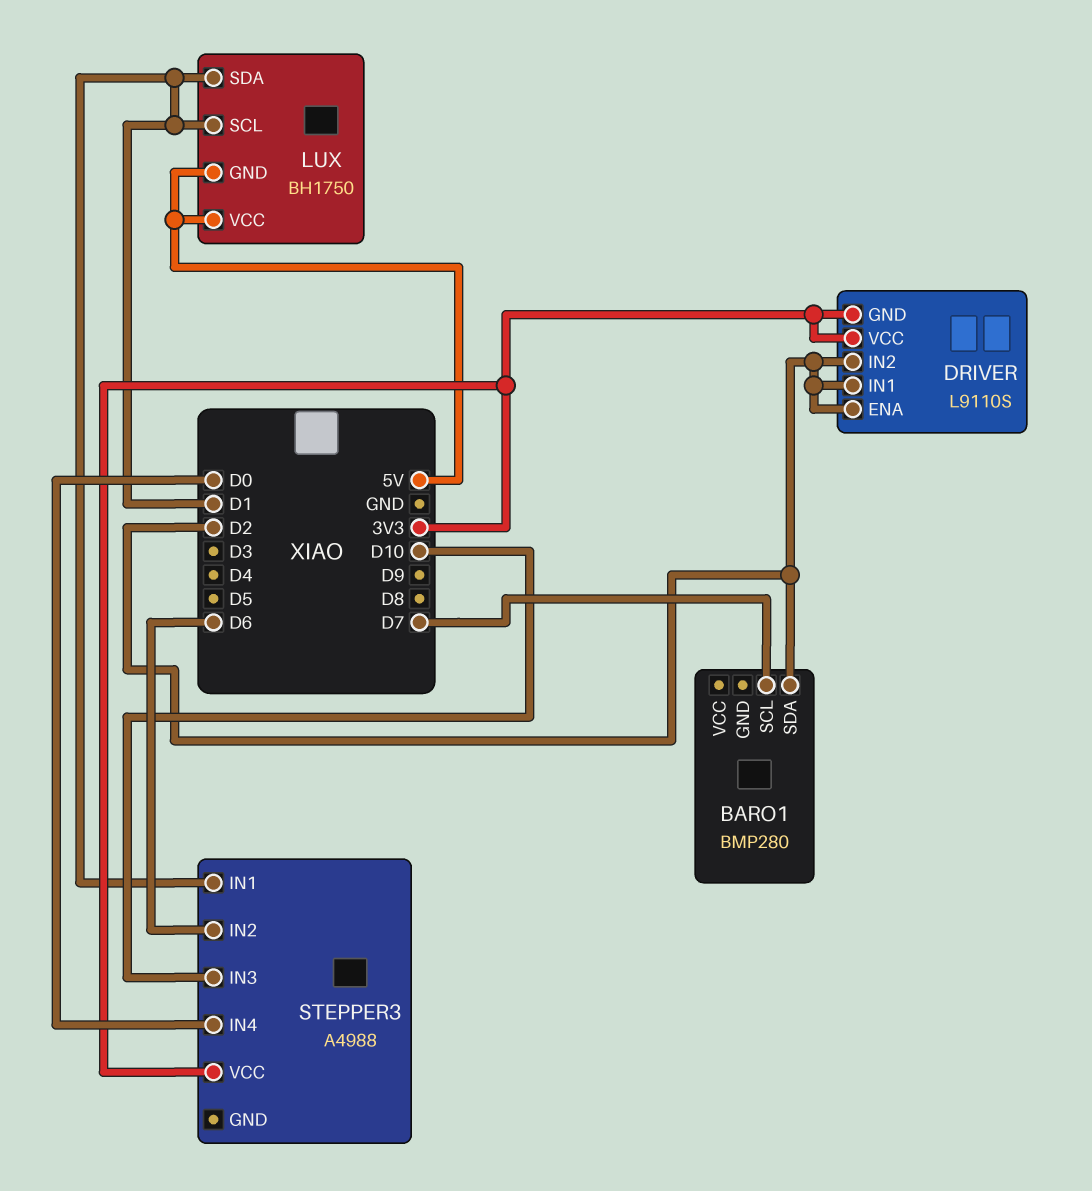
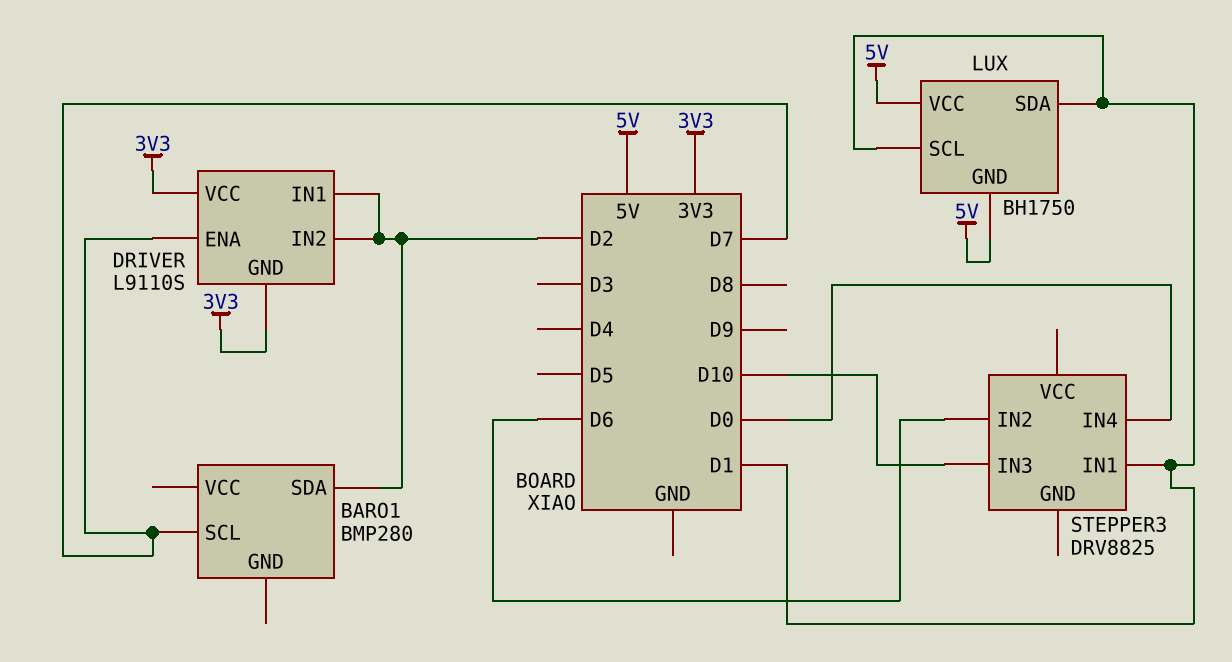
DRIVER pin ENA: D2 -> D7
STEPPER3: A4988 -> DRV8825
STEPPER3 pin VCC: 3V3 -> none

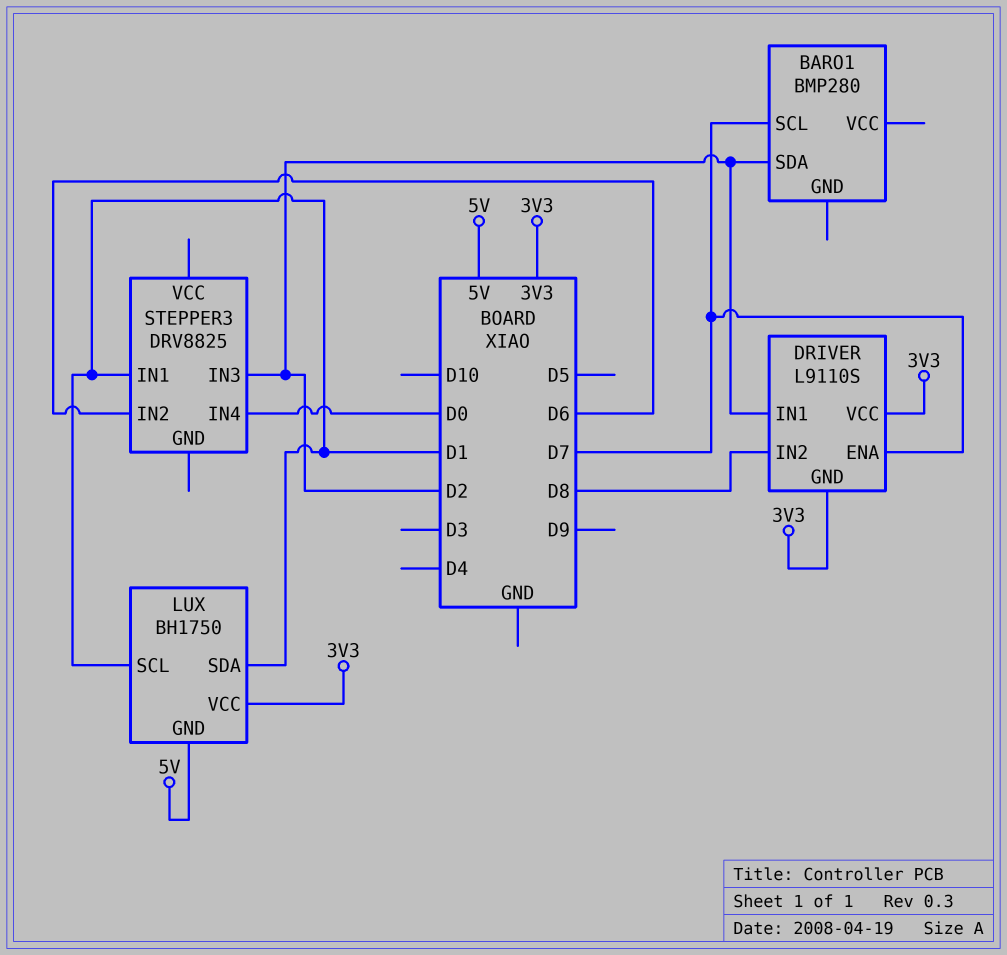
DRIVER pin IN2: D2 -> D8
LUX pin VCC: 5V -> 3V3
STEPPER3 pin IN3: D10 -> D2

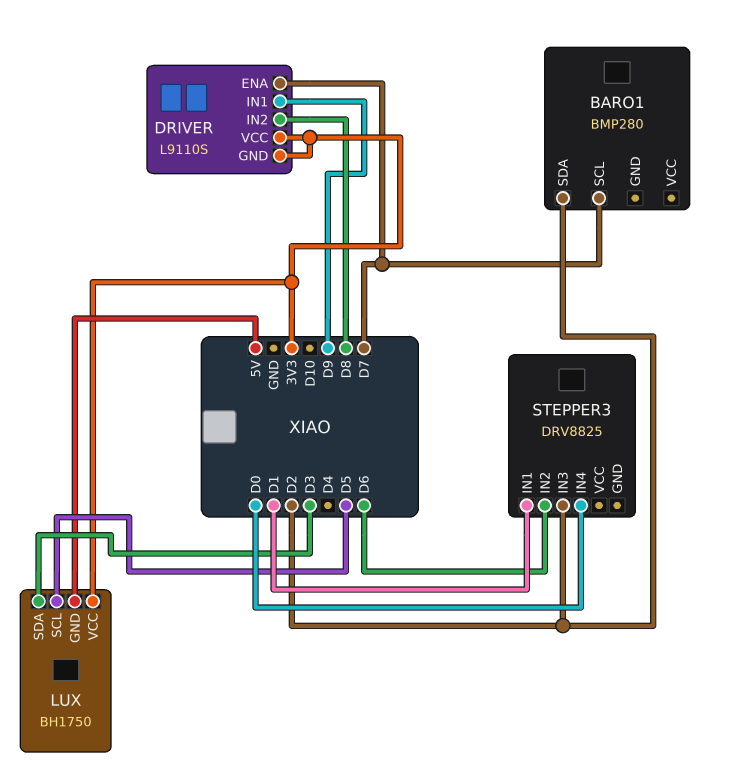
DRIVER pin IN1: D2 -> D9
LUX pin SCL: D1 -> D5
LUX pin SDA: D1 -> D3

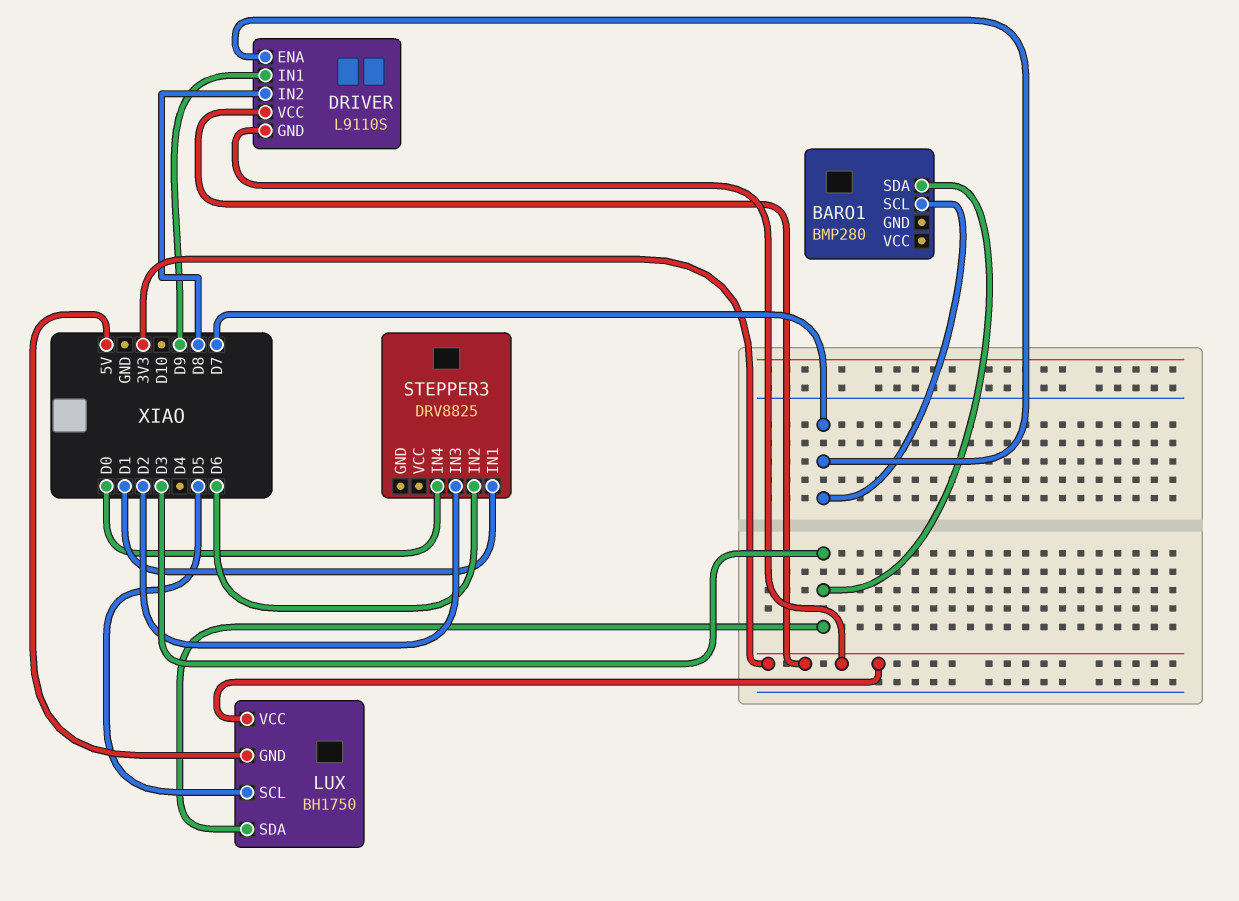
BARO1 pin SDA: D2 -> D3

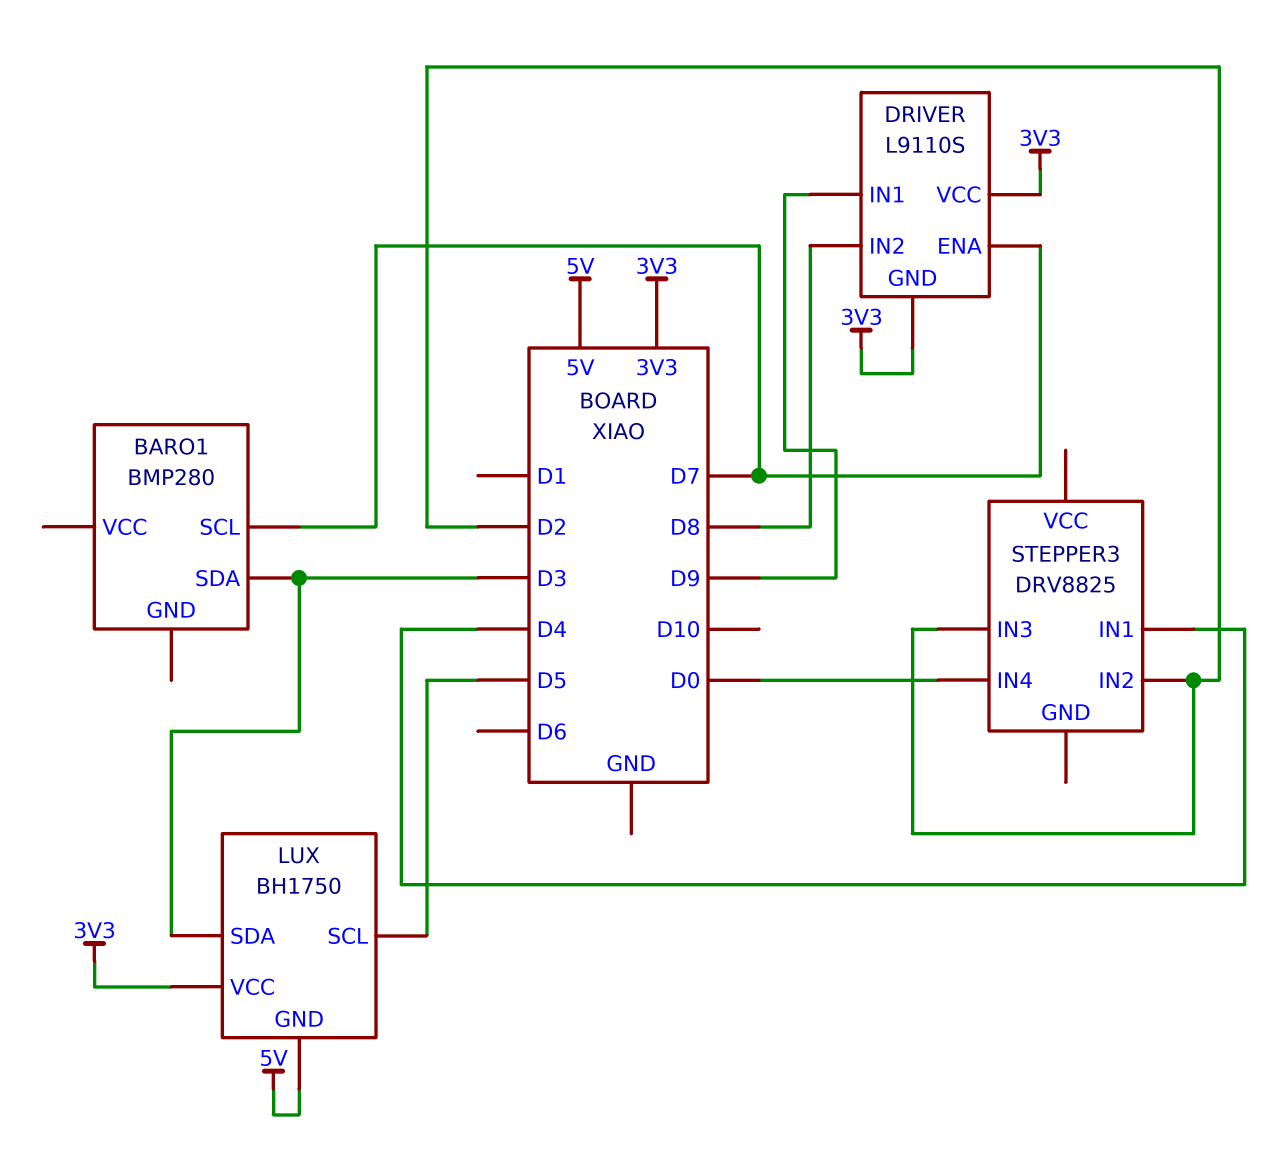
STEPPER3 pin IN1: D1 -> D4
STEPPER3 pin IN2: D6 -> D2

